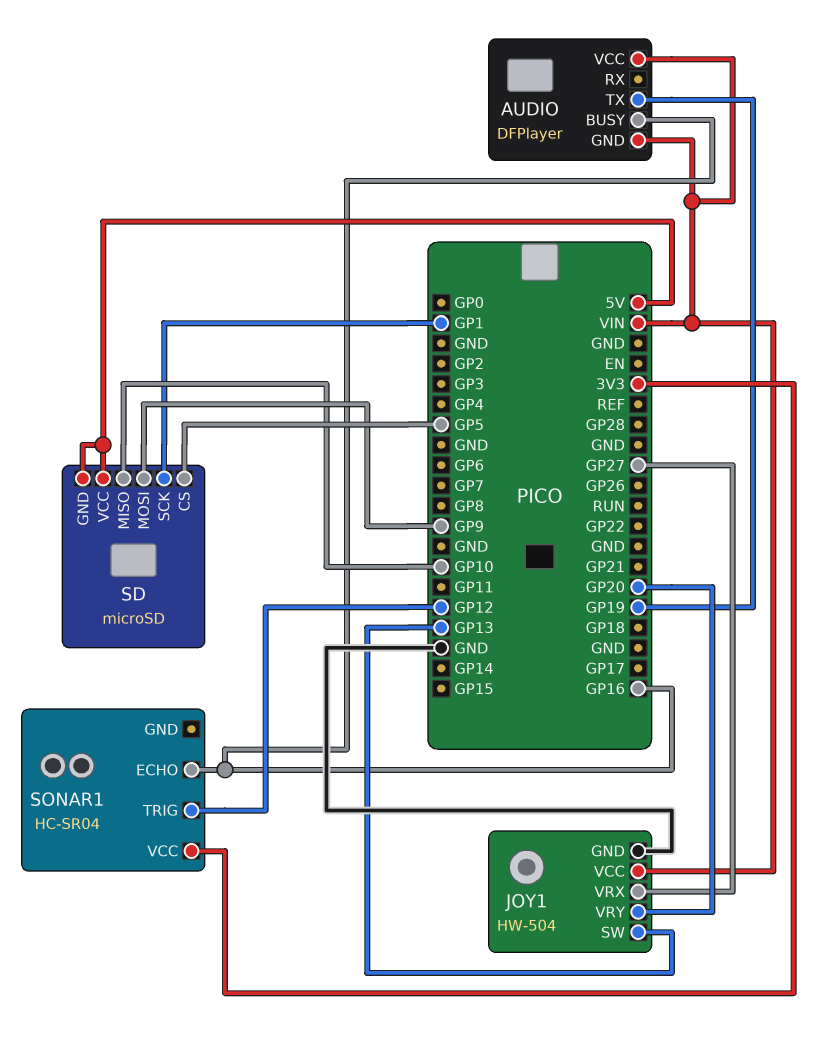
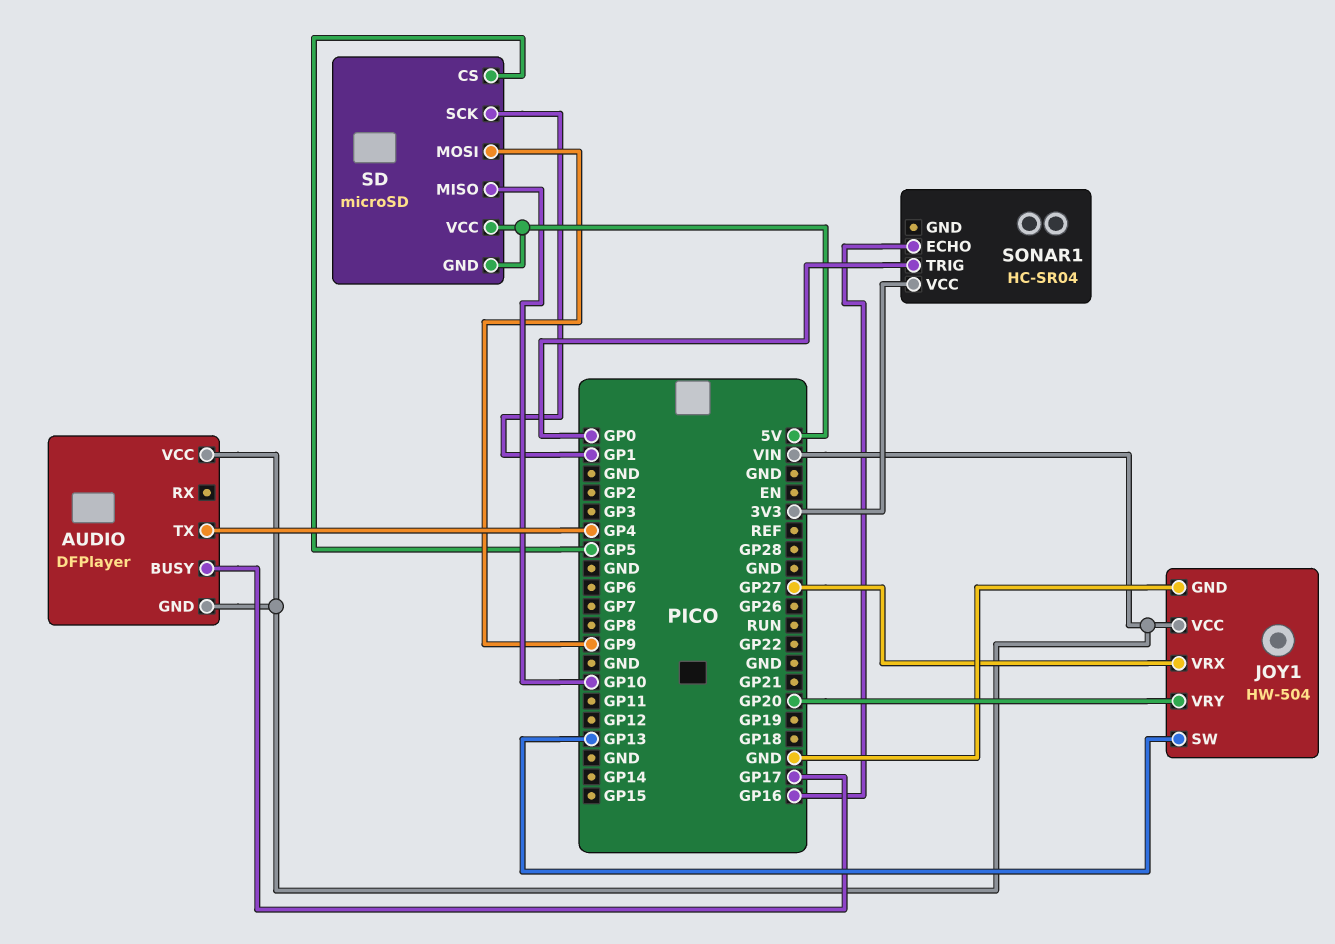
AUDIO pin BUSY: GP16 -> GP17
AUDIO pin TX: GP19 -> GP4
SONAR1 pin TRIG: GP12 -> GP0

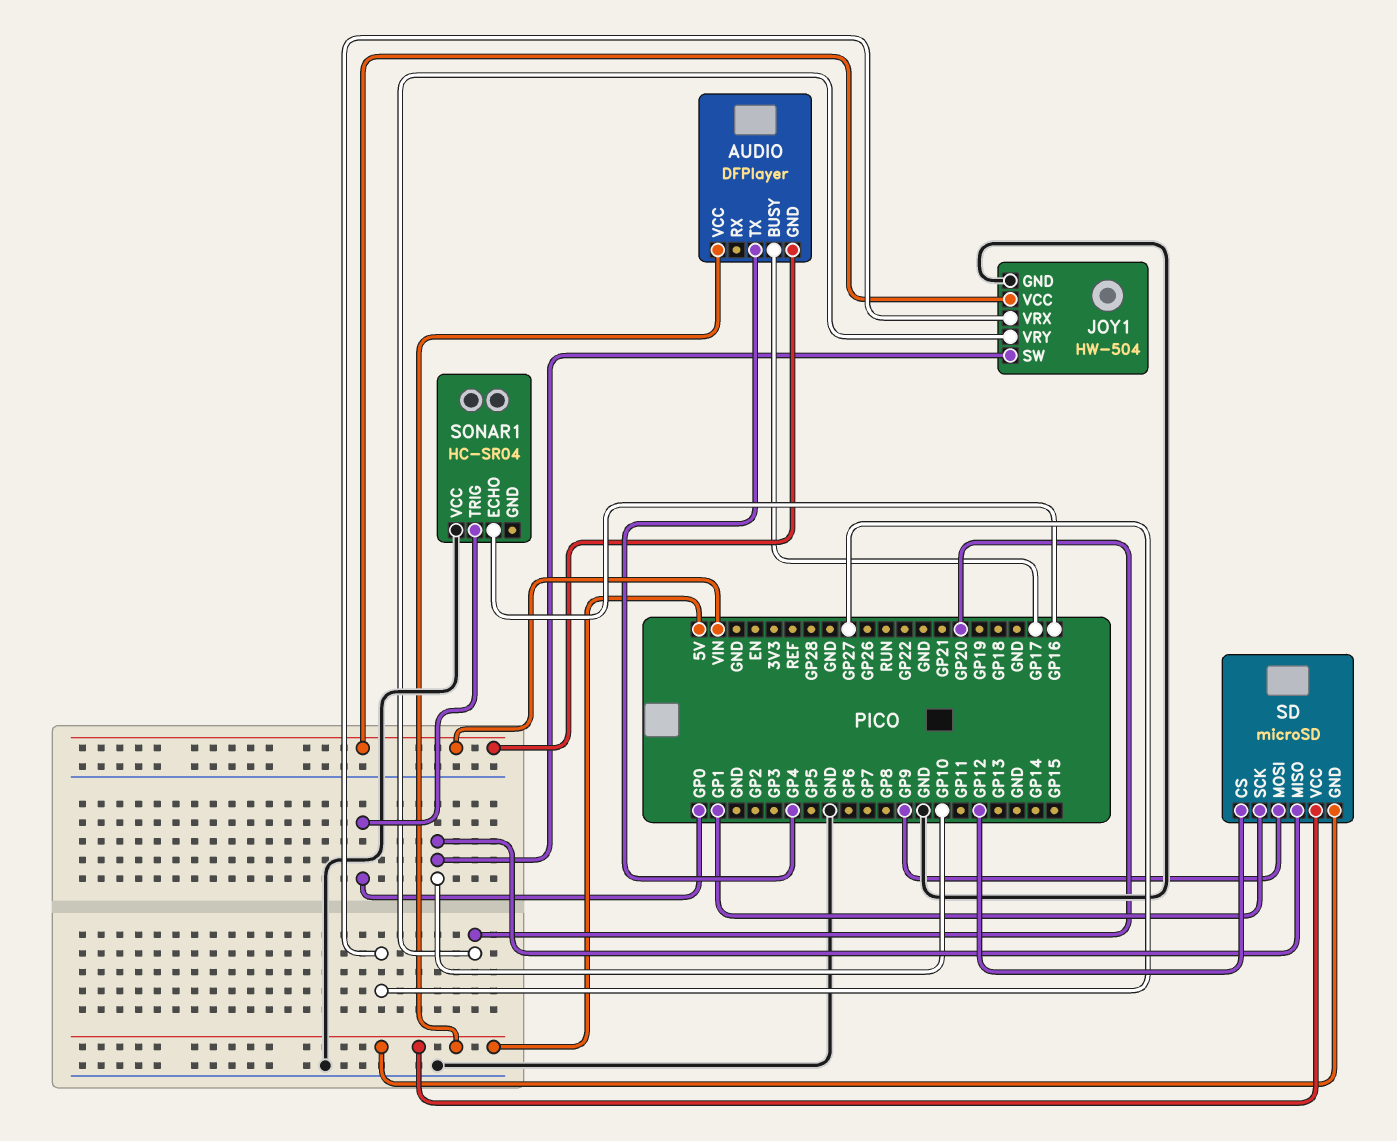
AUDIO pin VCC: VIN -> 5V
JOY1 pin SW: GP13 -> GP10
SD pin CS: GP5 -> GP12
SONAR1 pin VCC: 3V3 -> GND

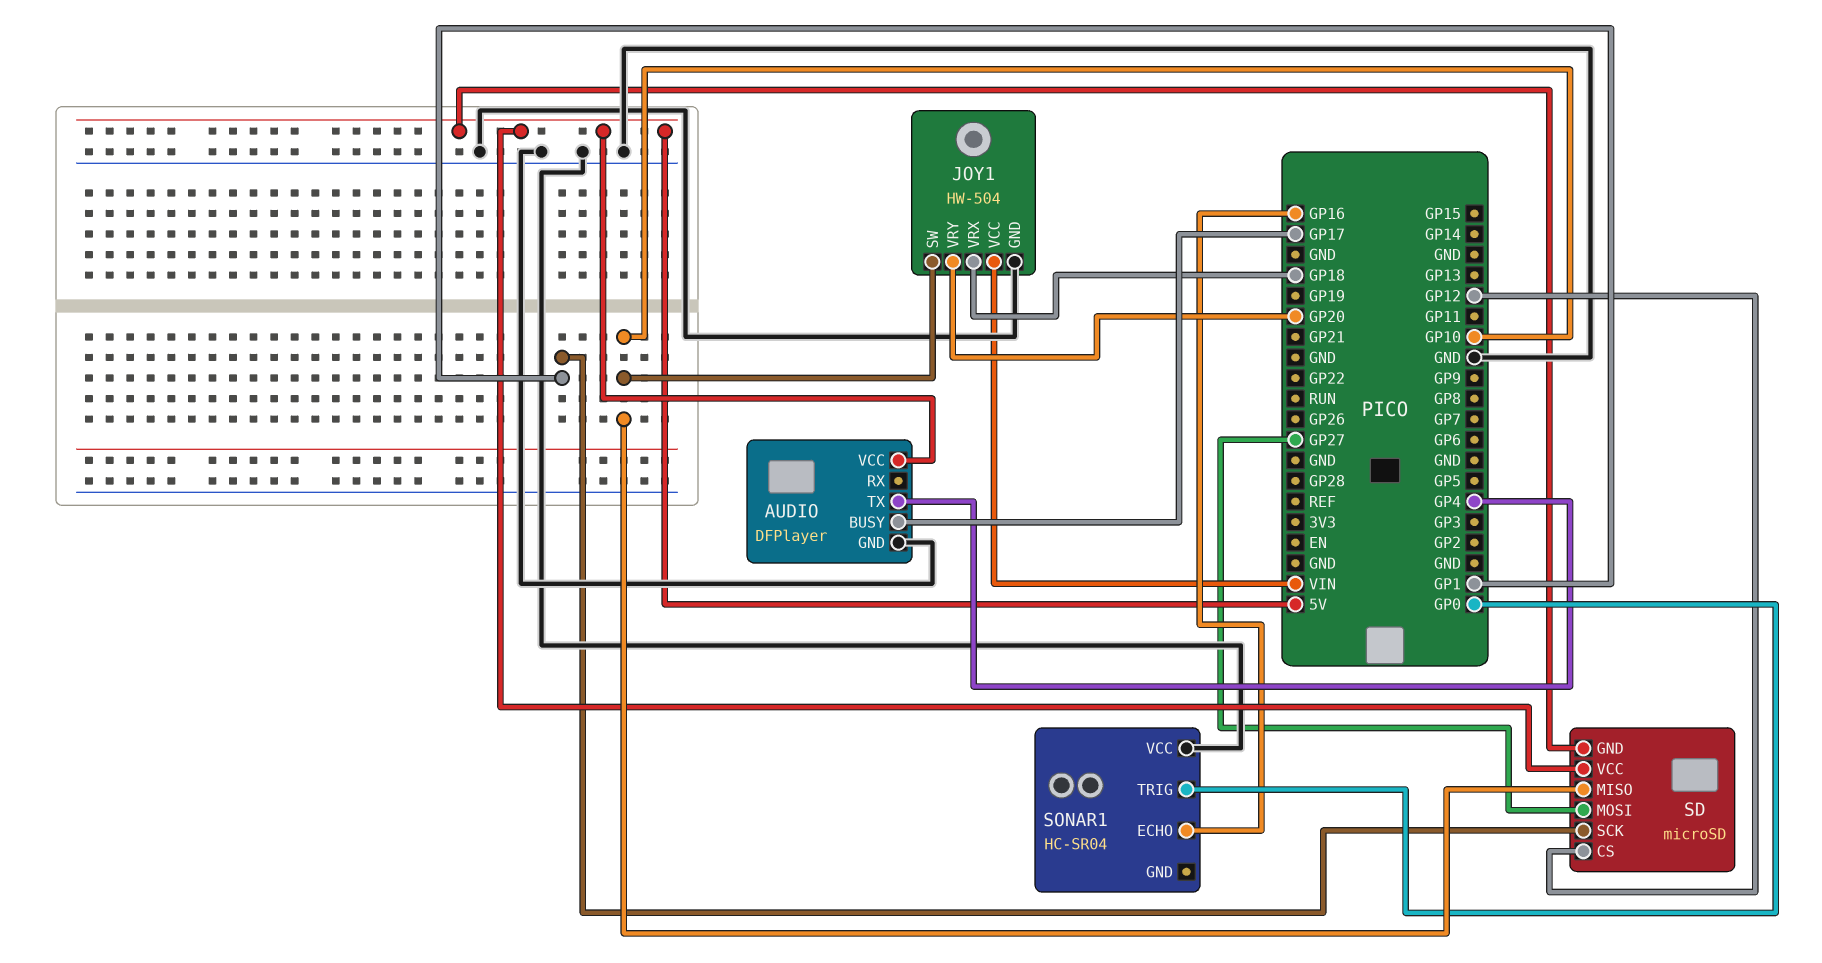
AUDIO pin GND: VIN -> GND
JOY1 pin VRX: GP27 -> GP18
SD pin MOSI: GP9 -> GP27

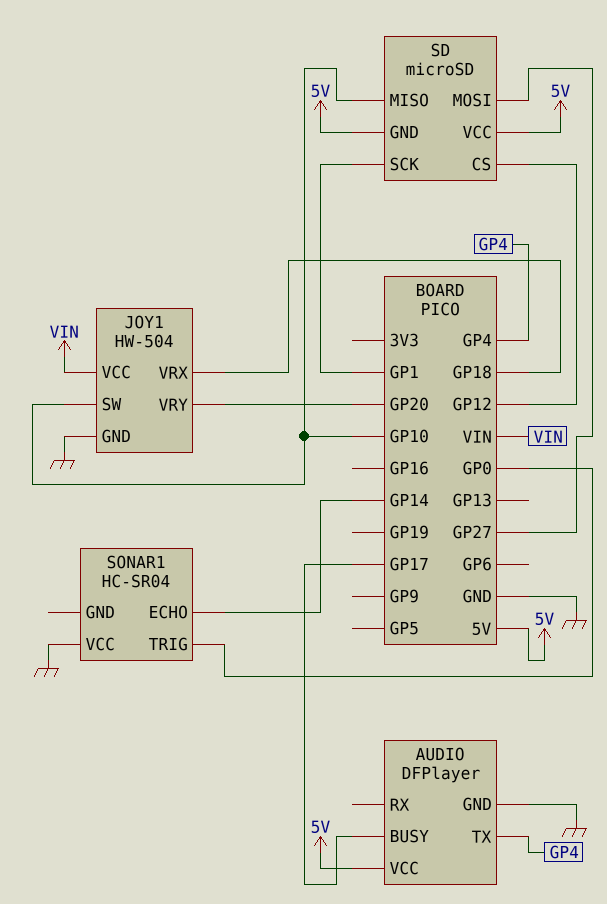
SONAR1 pin ECHO: GP16 -> GP14

